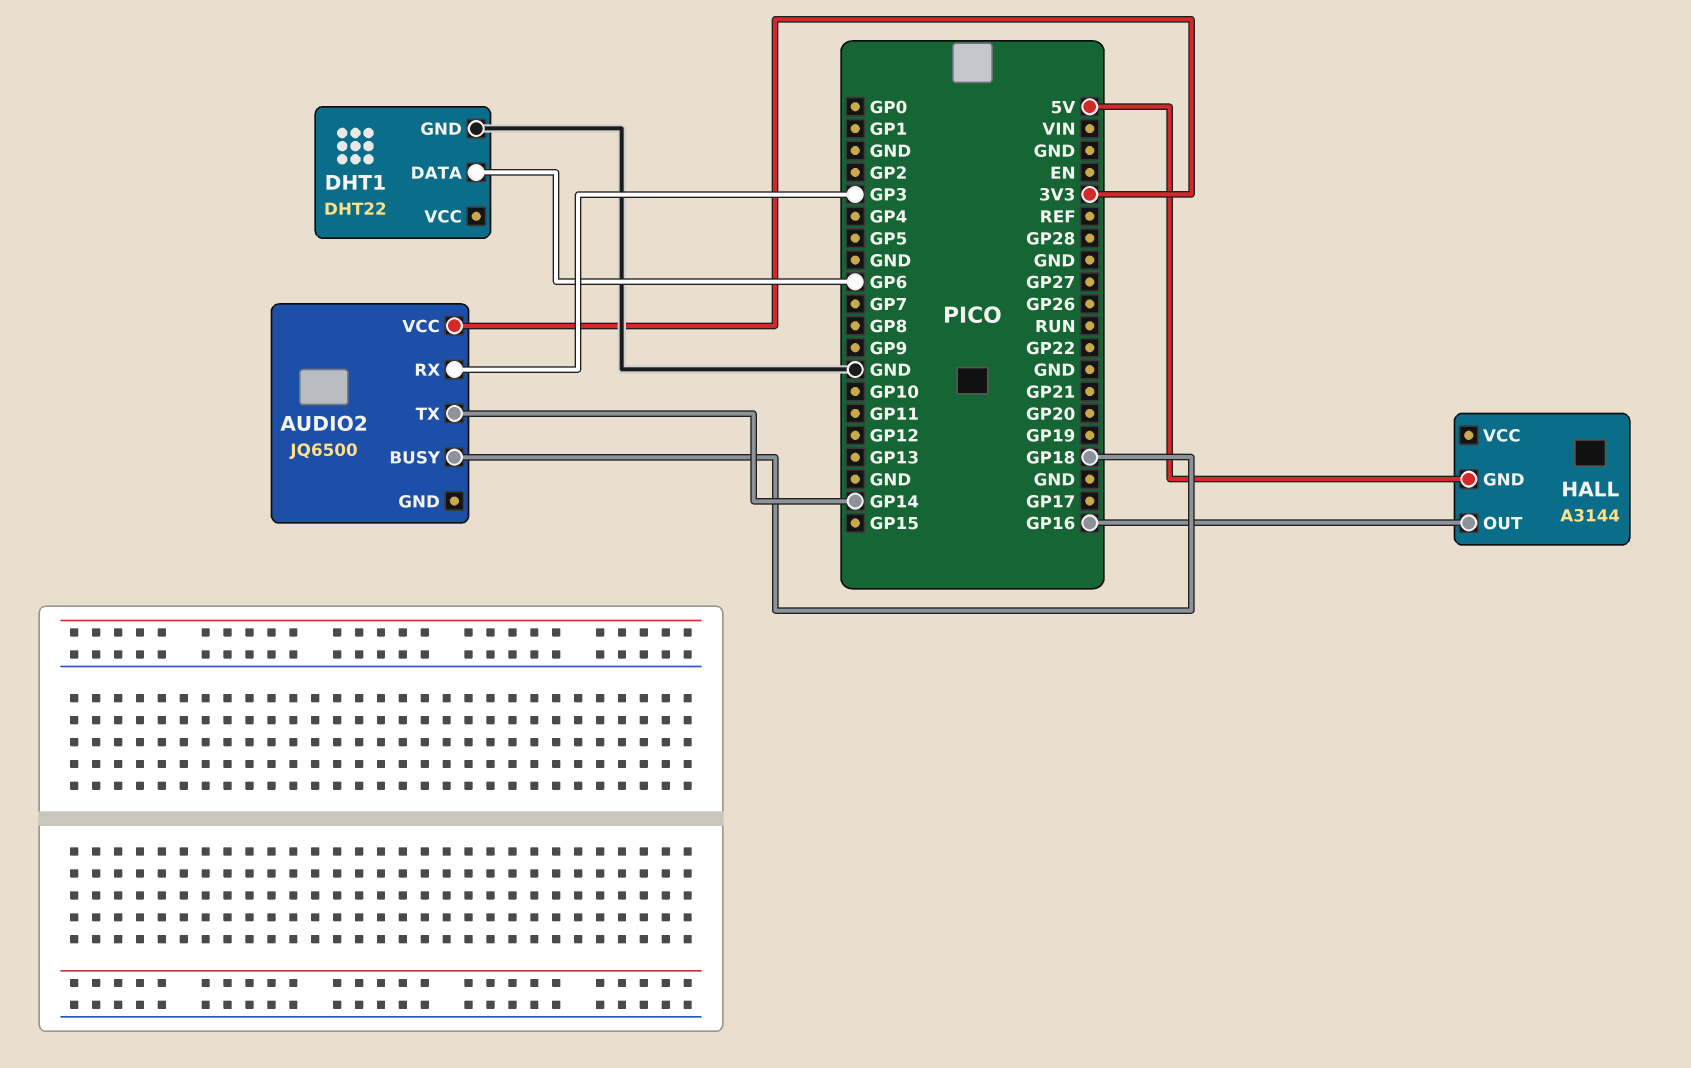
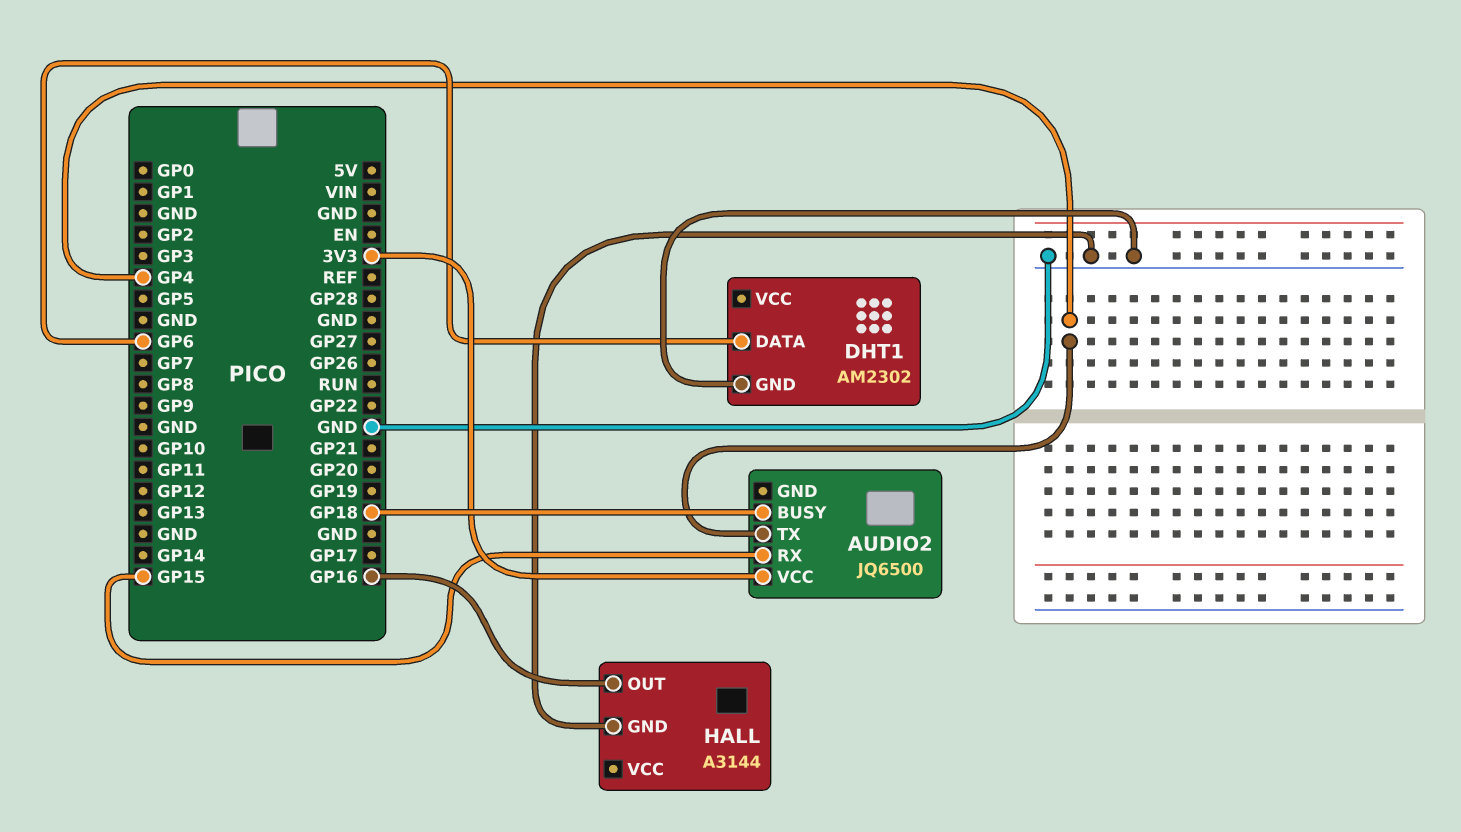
AUDIO2 pin RX: GP3 -> GP15
AUDIO2 pin TX: GP14 -> GP4
DHT1: DHT22 -> AM2302
HALL pin GND: 5V -> GND

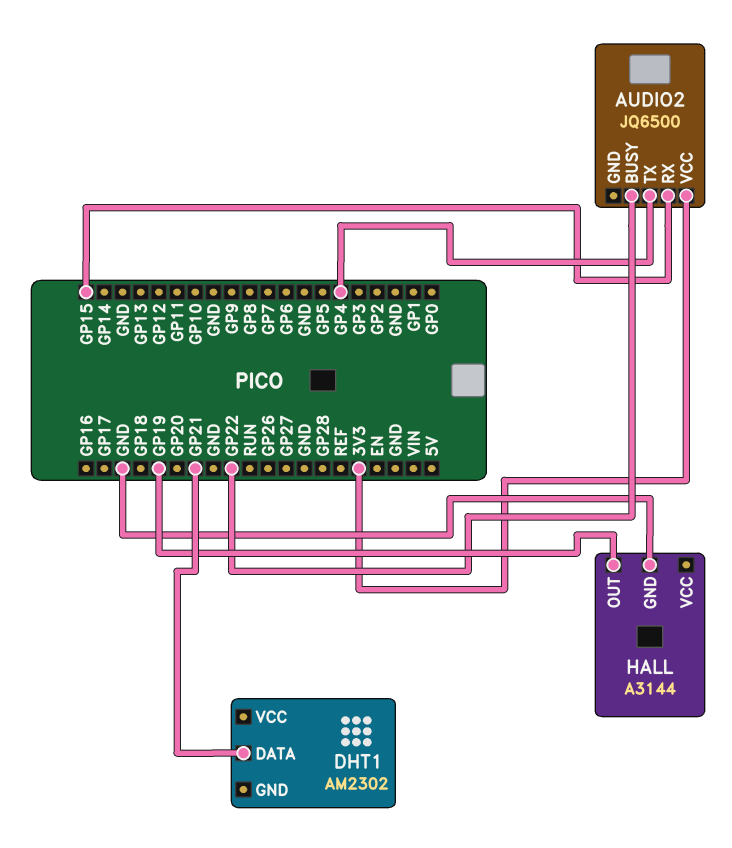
AUDIO2 pin BUSY: GP18 -> GP22
DHT1 pin DATA: GP6 -> GP21
DHT1 pin GND: GND -> none
HALL pin OUT: GP16 -> GP19

